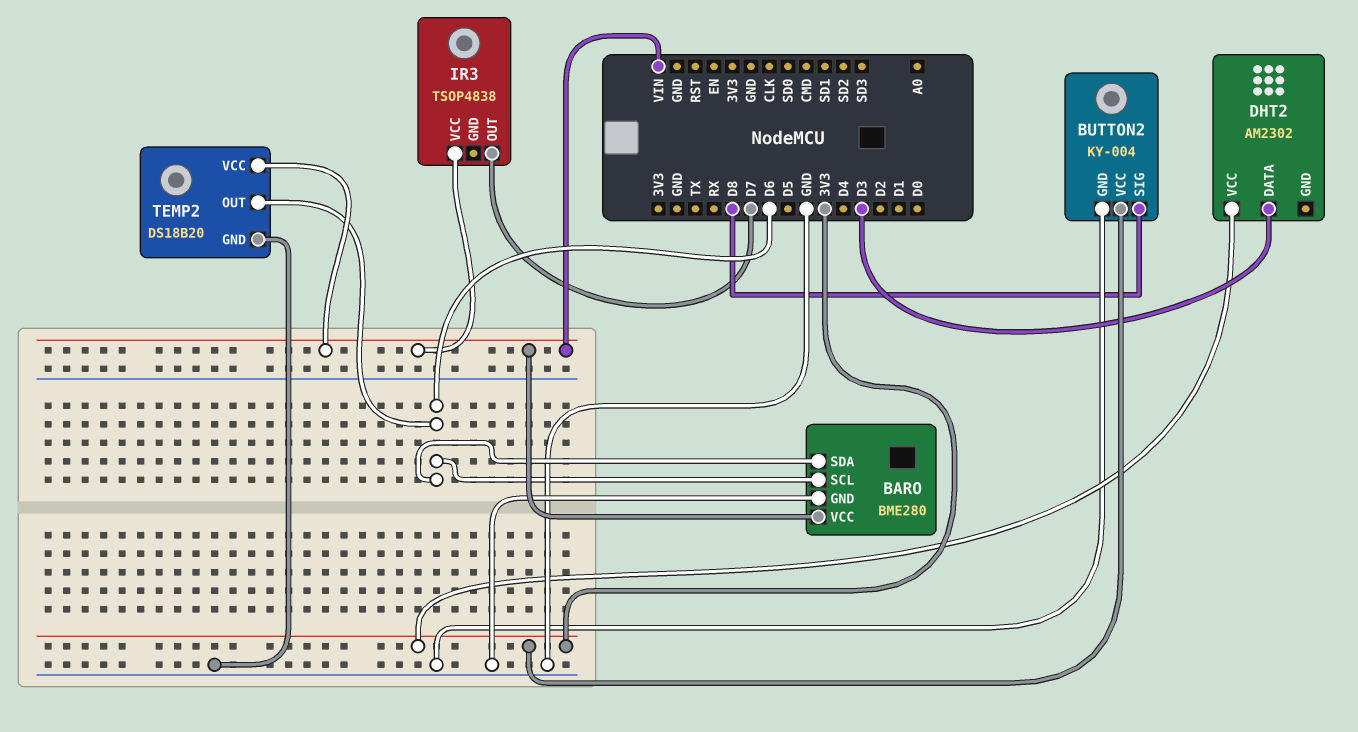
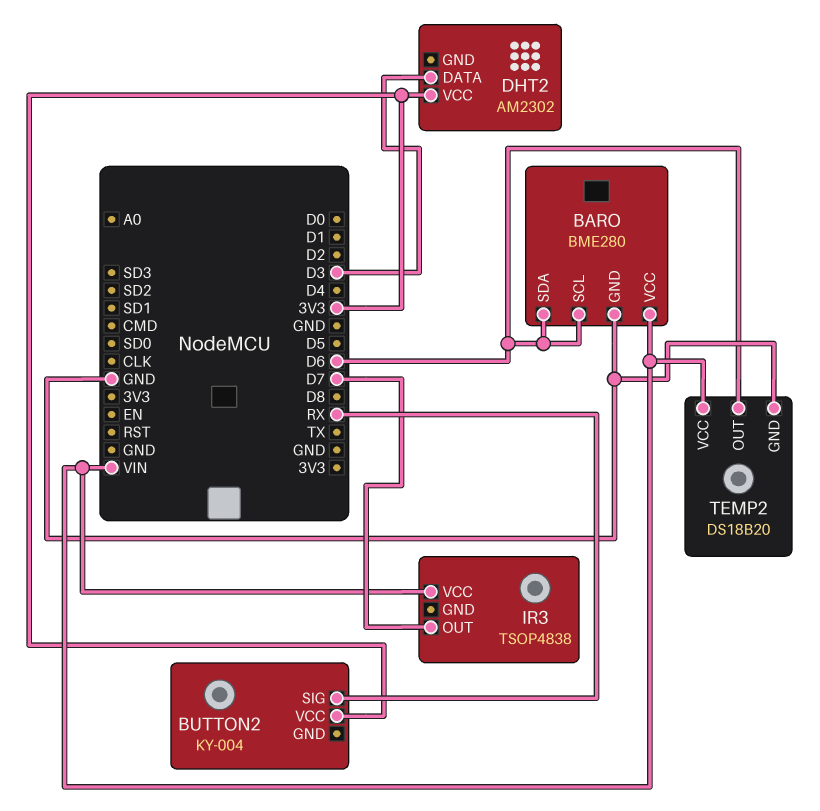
BUTTON2 pin GND: GND -> none
BUTTON2 pin SIG: D8 -> RX

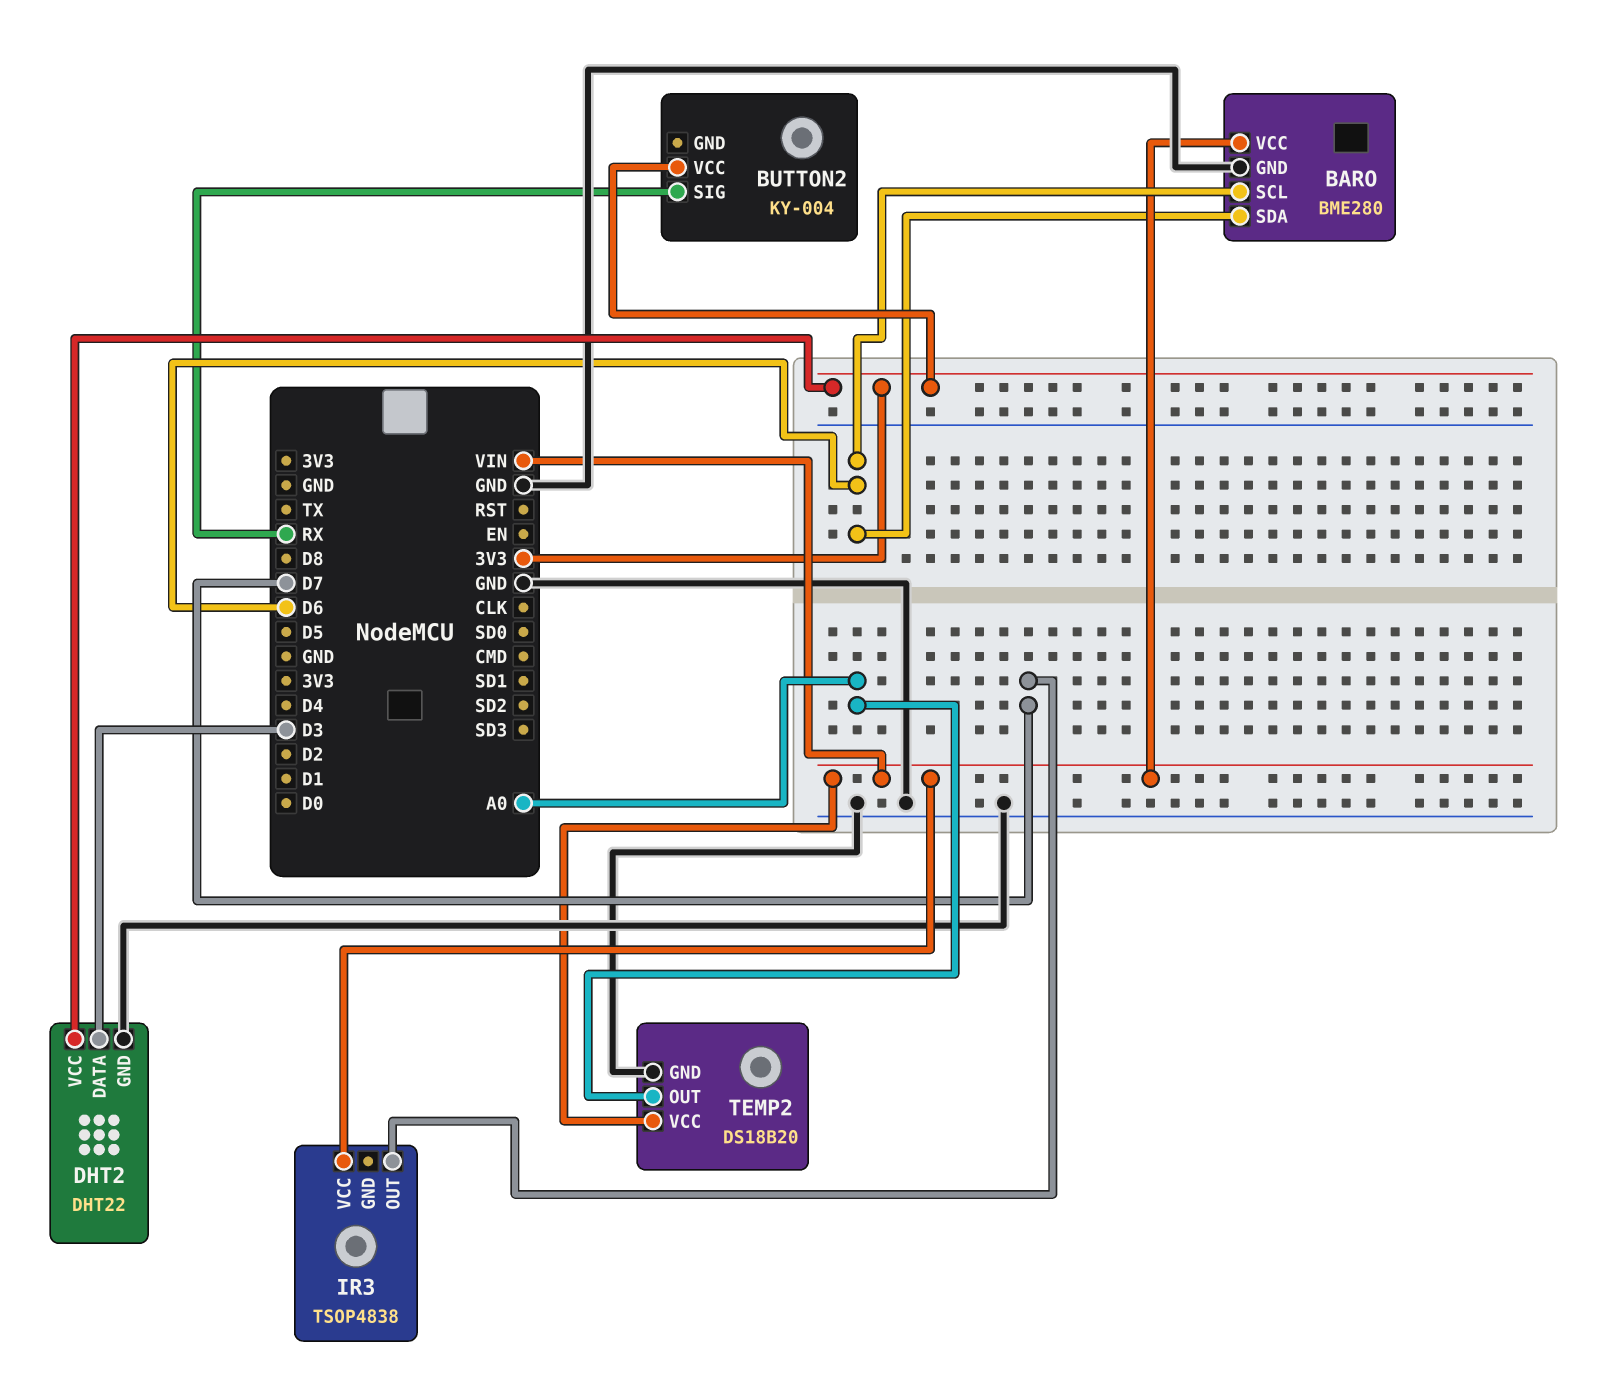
DHT2: AM2302 -> DHT22
DHT2 pin GND: none -> GND
TEMP2 pin OUT: D6 -> A0

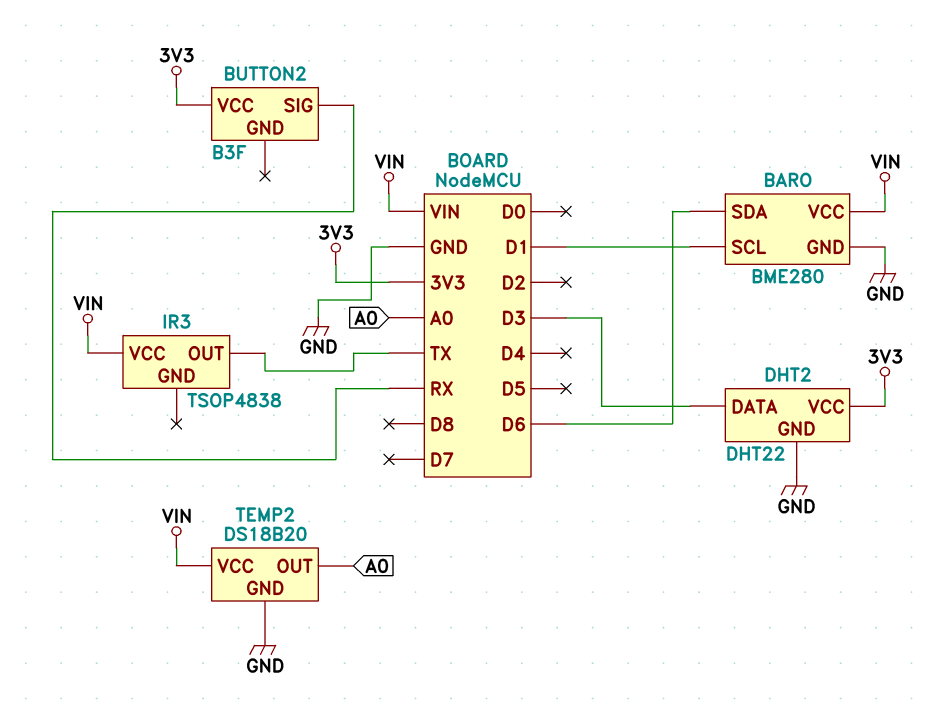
BARO pin SCL: D6 -> D1
BUTTON2: KY-004 -> B3F
IR3 pin OUT: D7 -> TX

